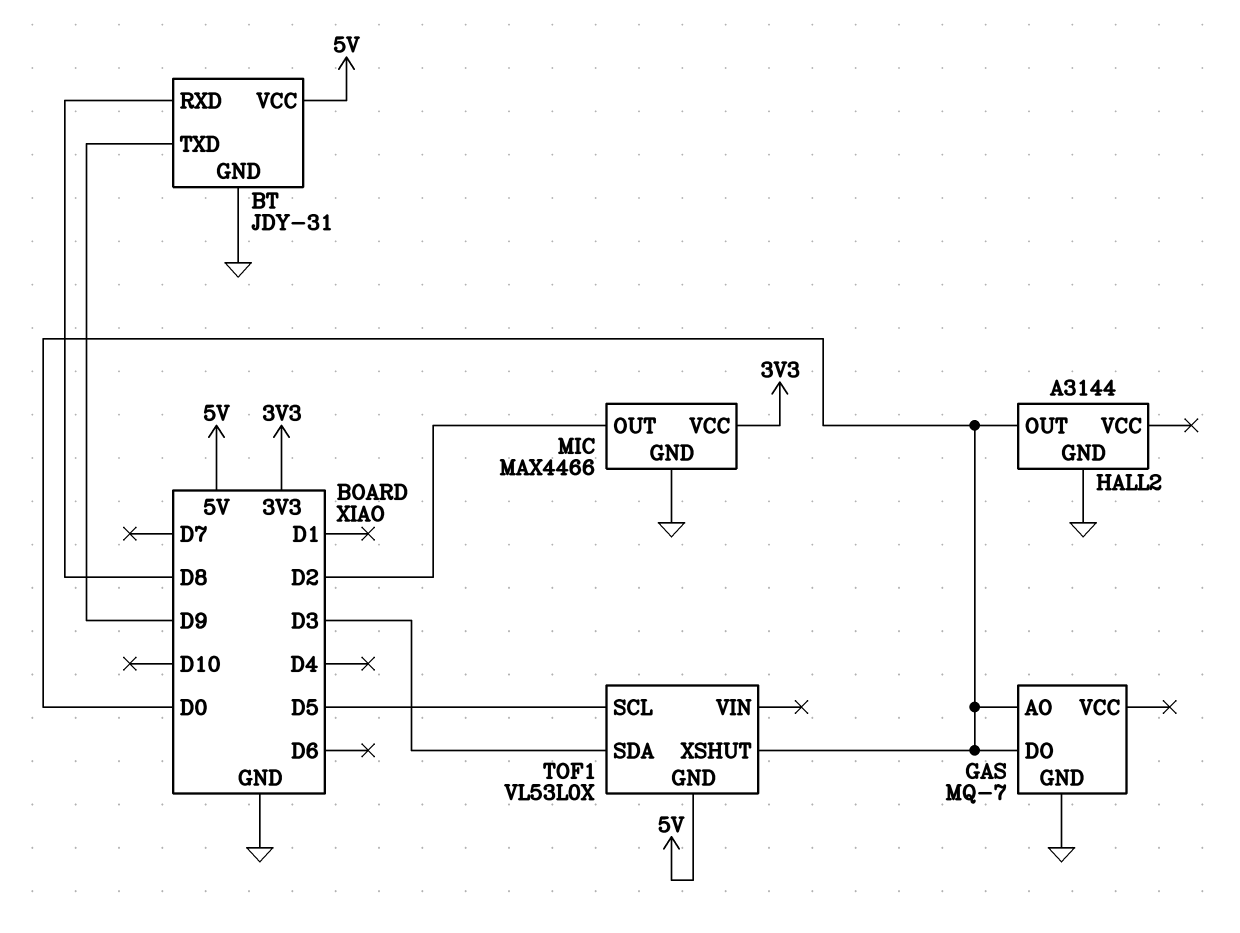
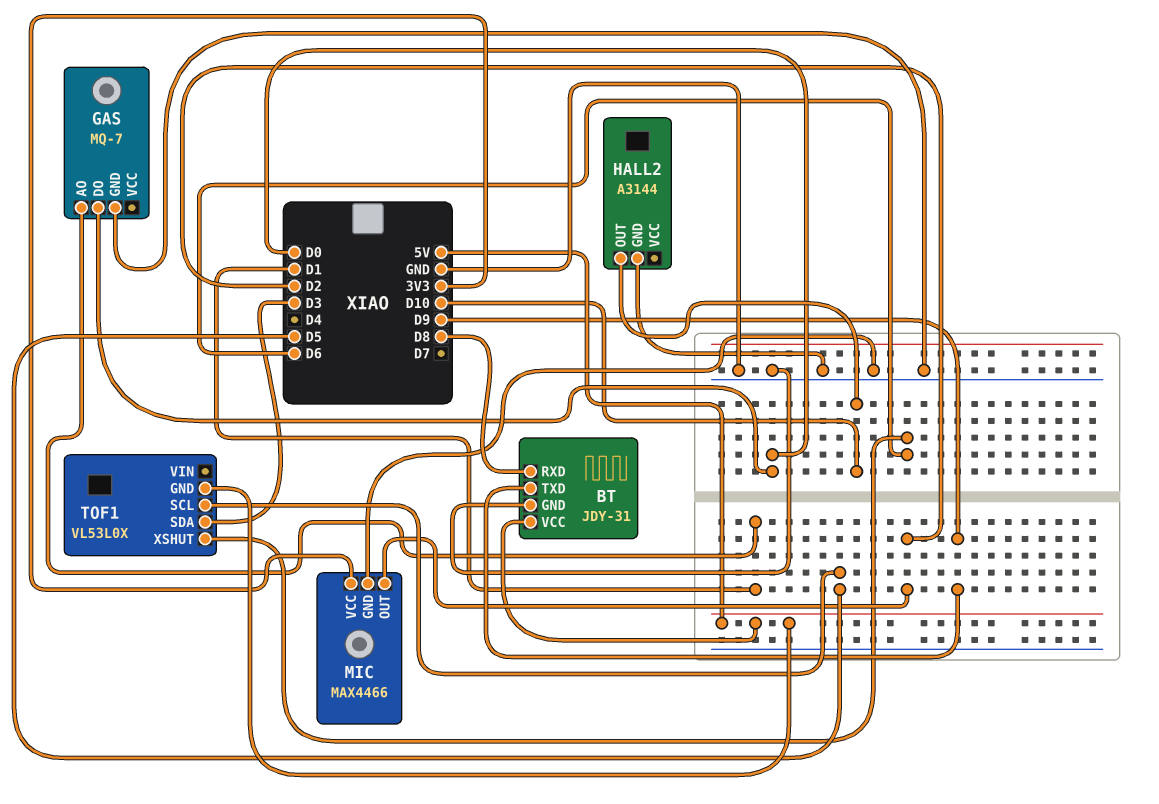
GAS pin AO: D0 -> D1
HALL2 pin OUT: D0 -> D10
TOF1 pin XSHUT: D0 -> D6

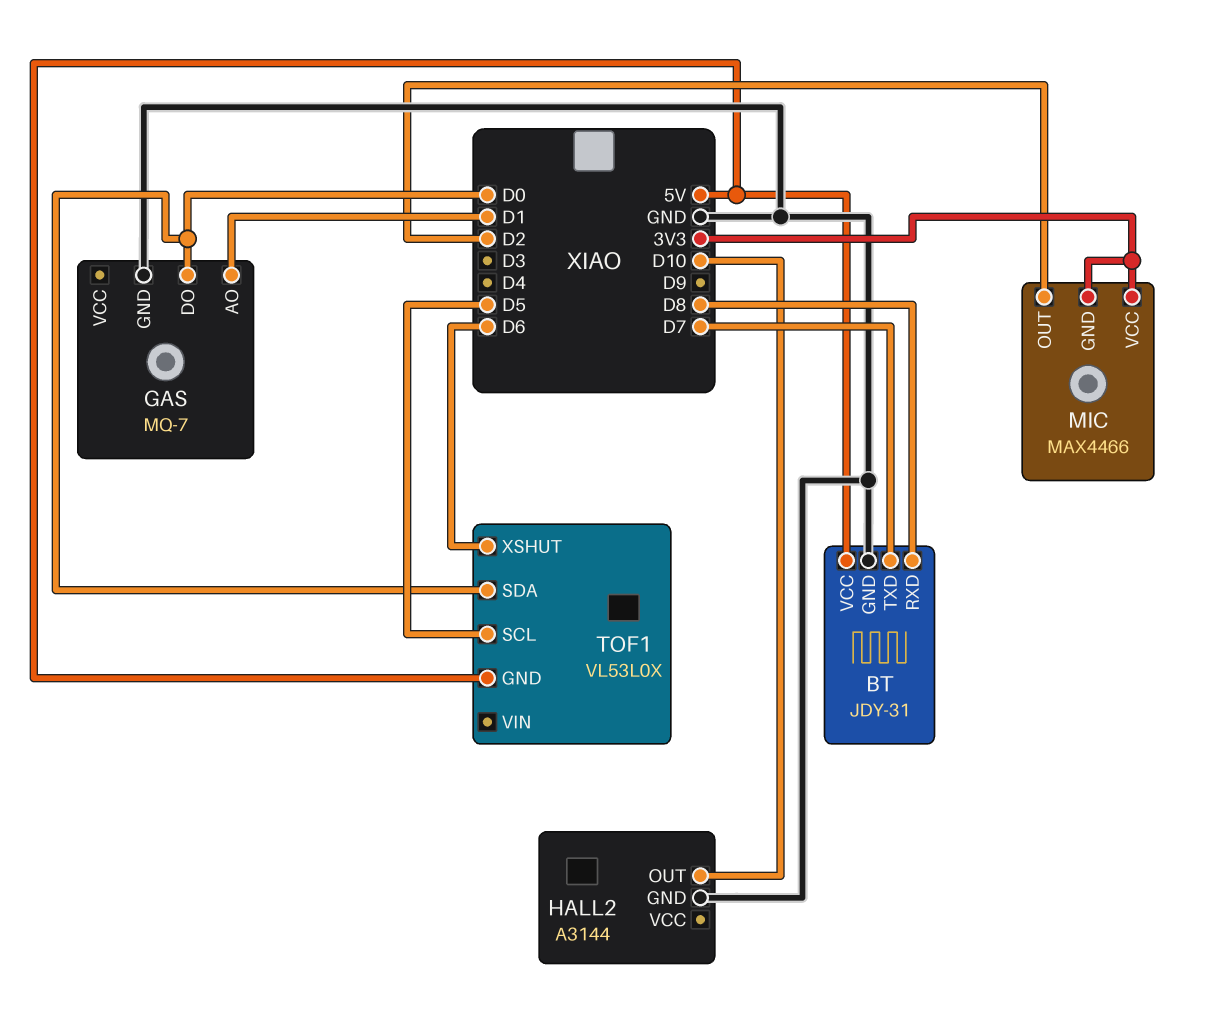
BT pin TXD: D9 -> D7
MIC pin GND: GND -> 3V3
TOF1 pin SDA: D3 -> D0

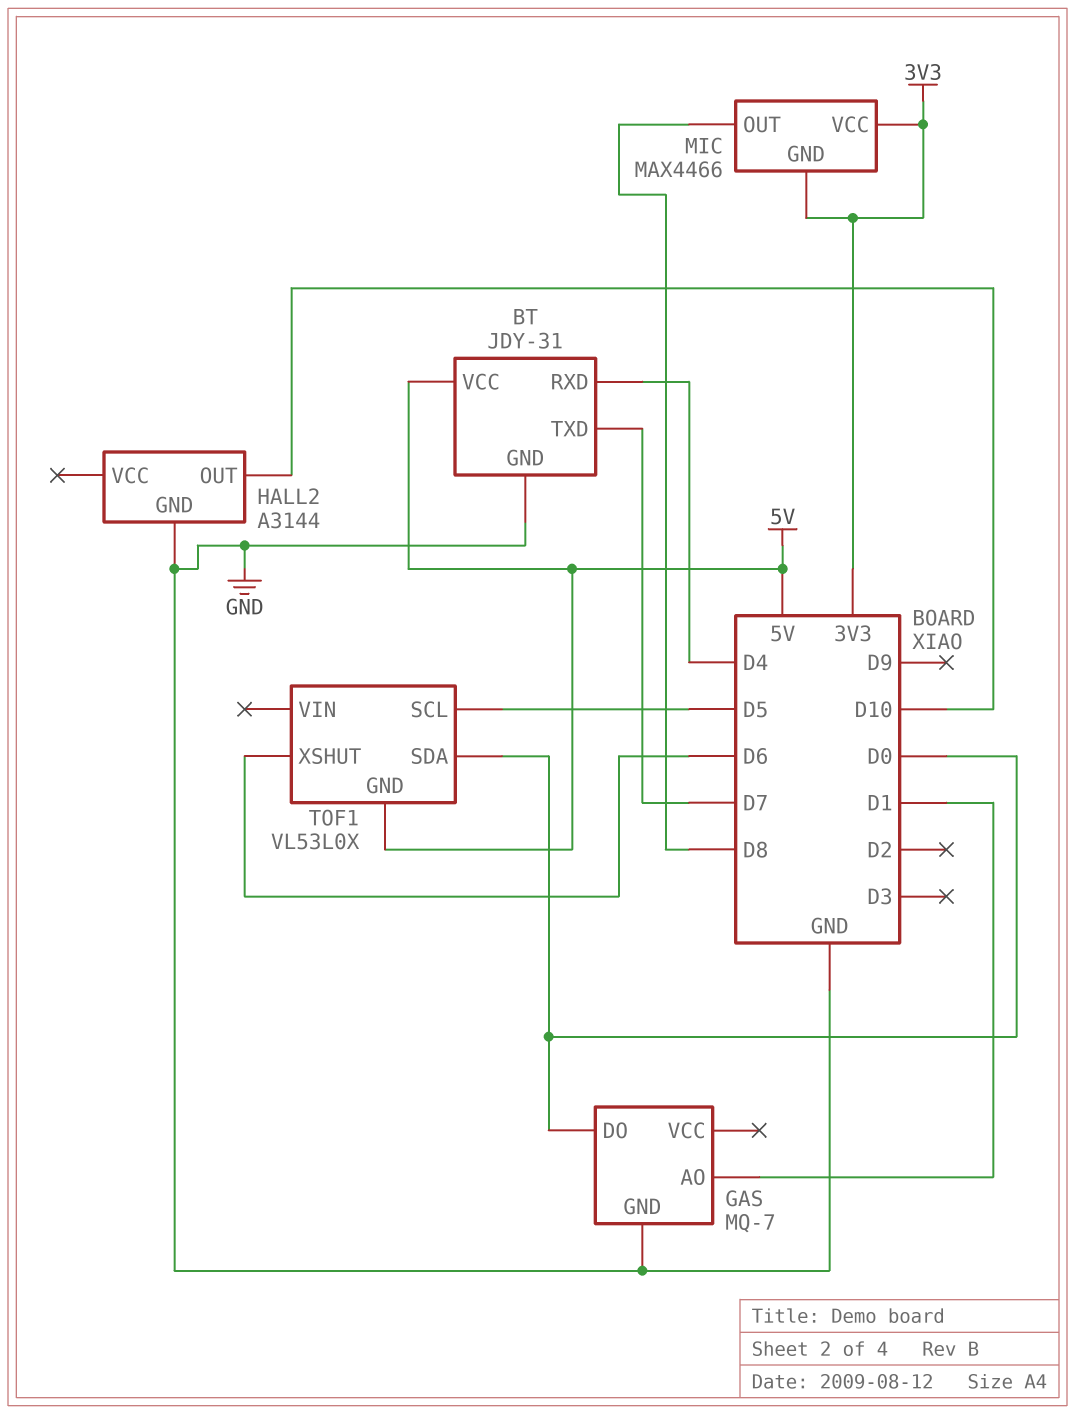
BT pin RXD: D8 -> D4
MIC pin OUT: D2 -> D8

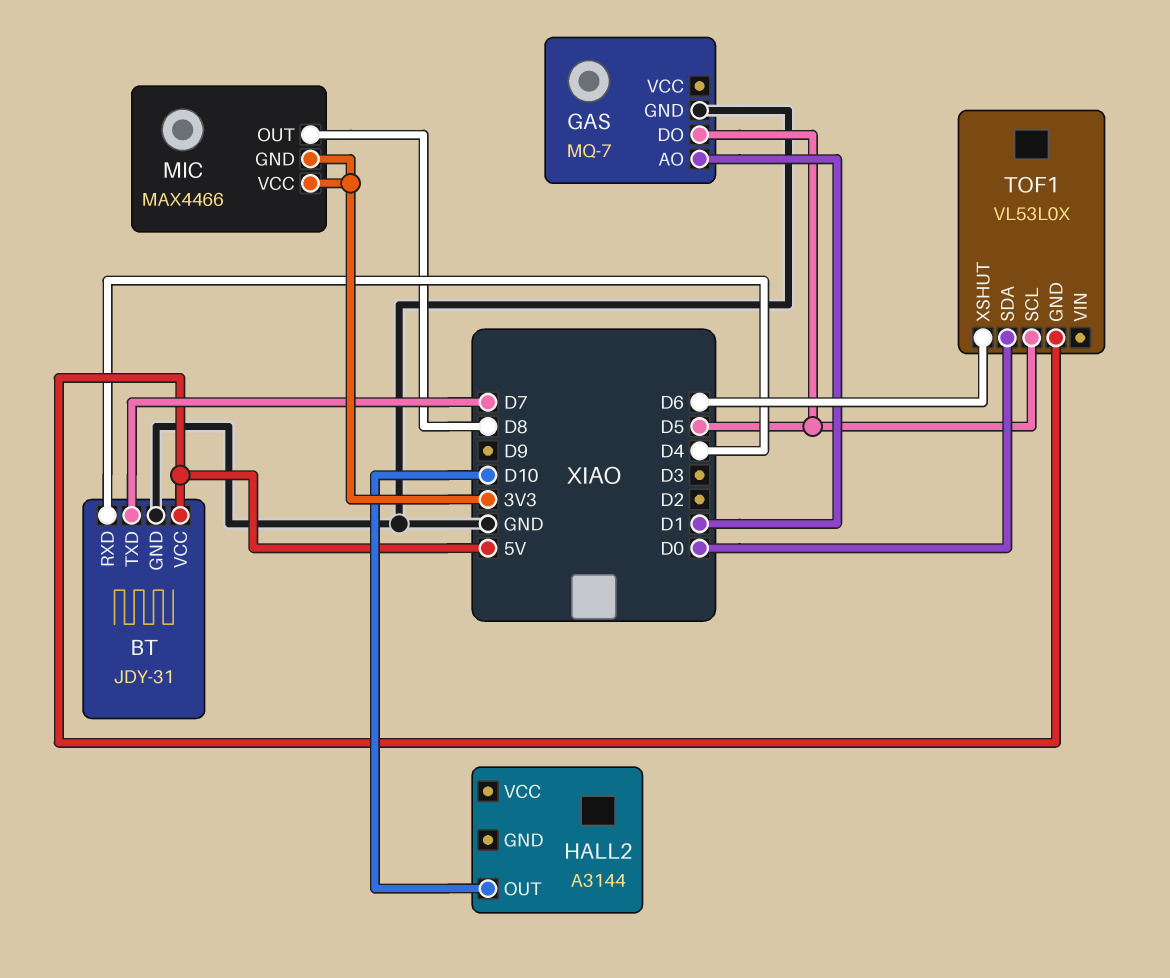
GAS pin DO: D0 -> D5
HALL2 pin GND: GND -> none

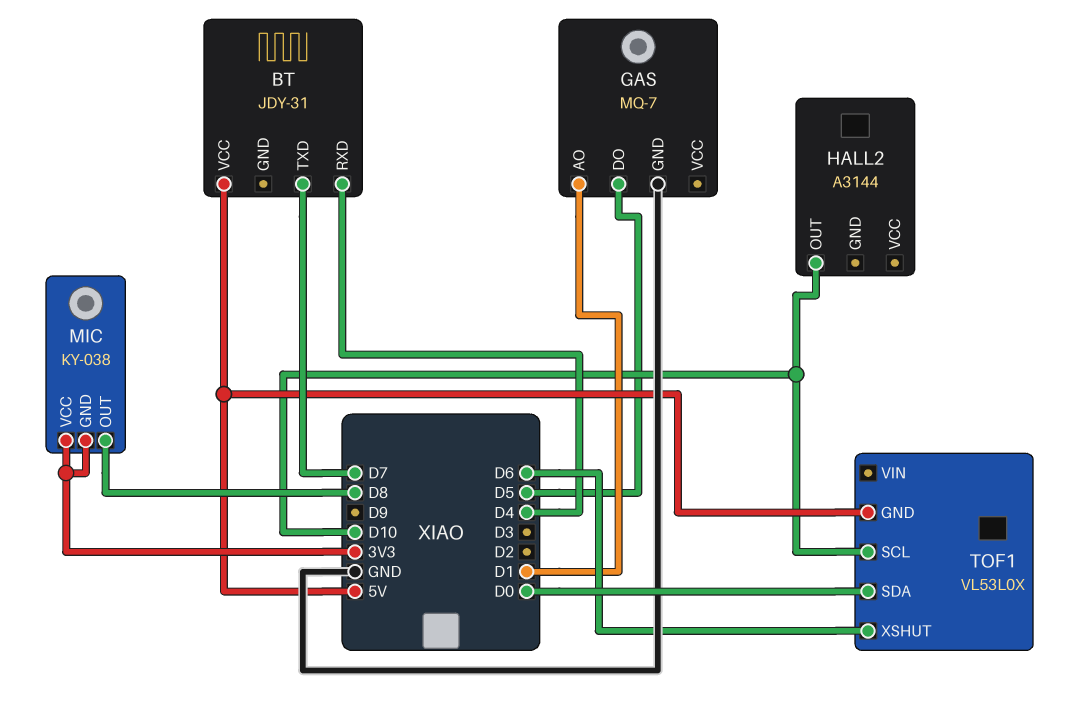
BT pin GND: GND -> none
MIC: MAX4466 -> KY-038
TOF1 pin SCL: D5 -> D10

